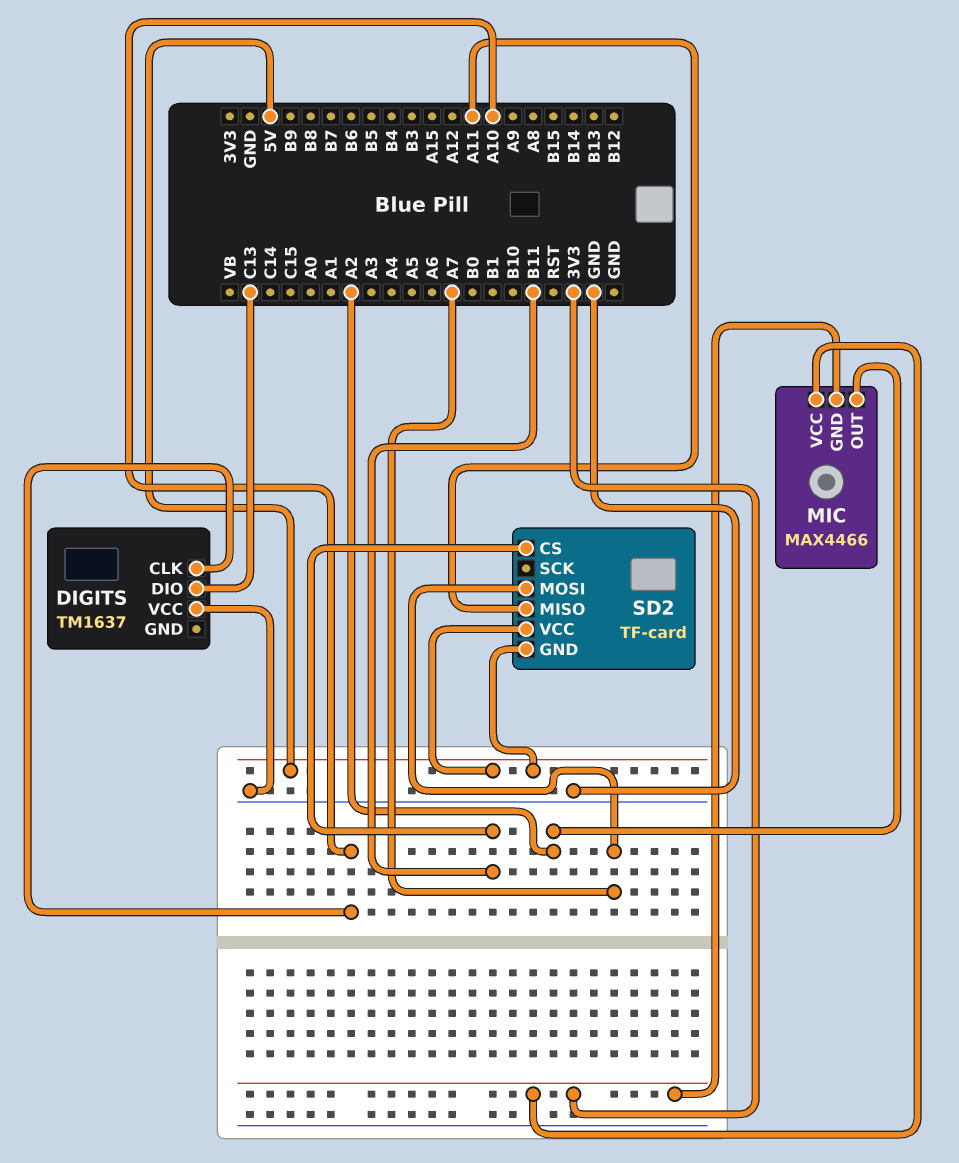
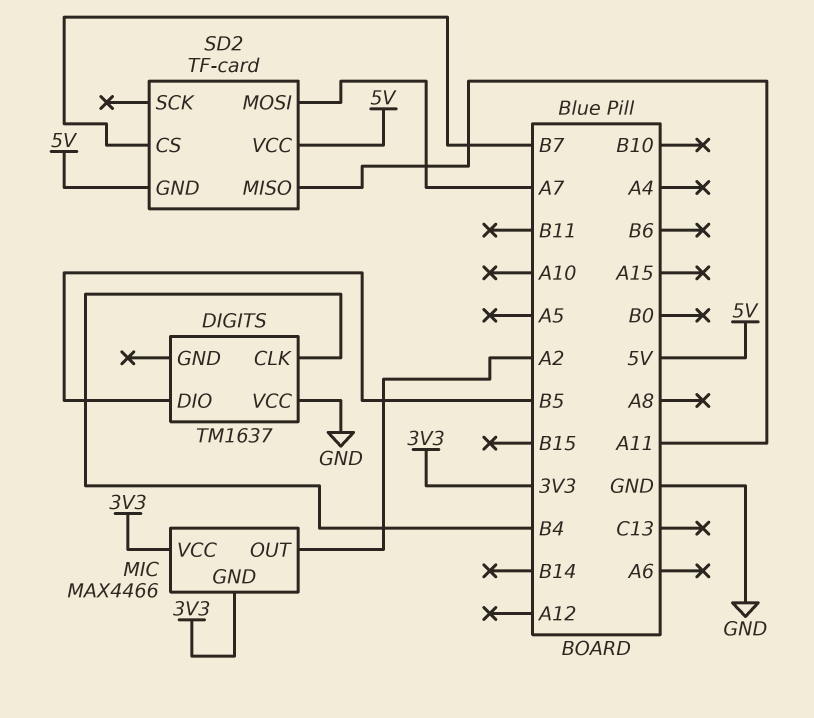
DIGITS pin CLK: A10 -> B4
DIGITS pin DIO: C13 -> B5
SD2 pin CS: B11 -> B7

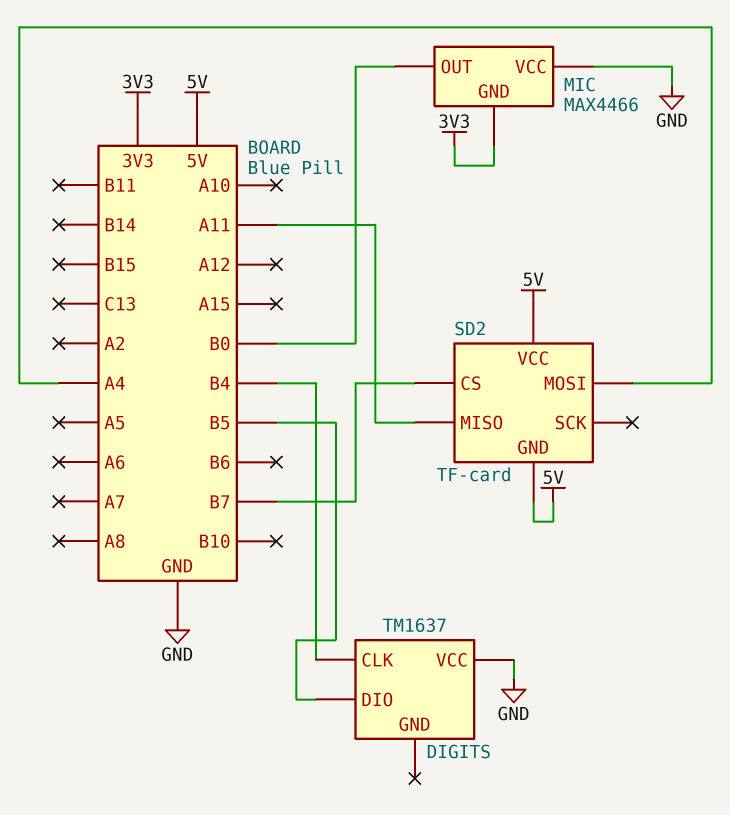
MIC pin OUT: A2 -> B0
MIC pin VCC: 3V3 -> GND
SD2 pin MOSI: A7 -> A4

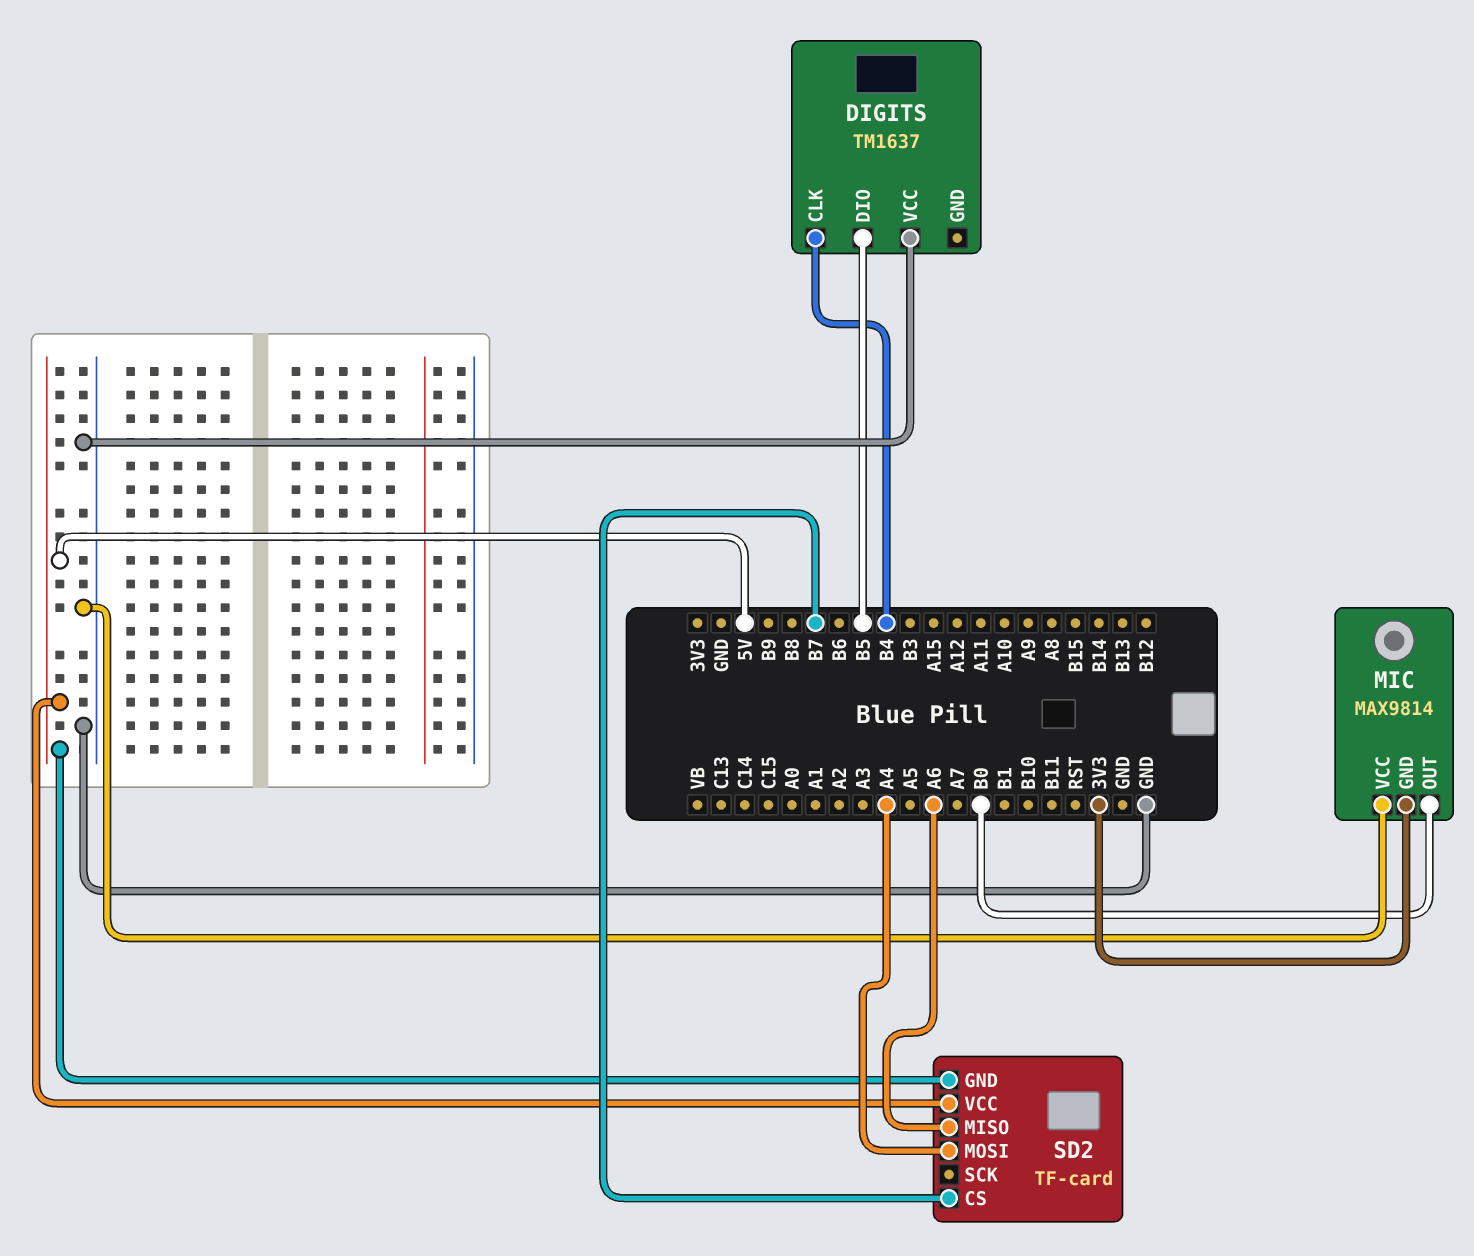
MIC: MAX4466 -> MAX9814
SD2 pin MISO: A11 -> A6

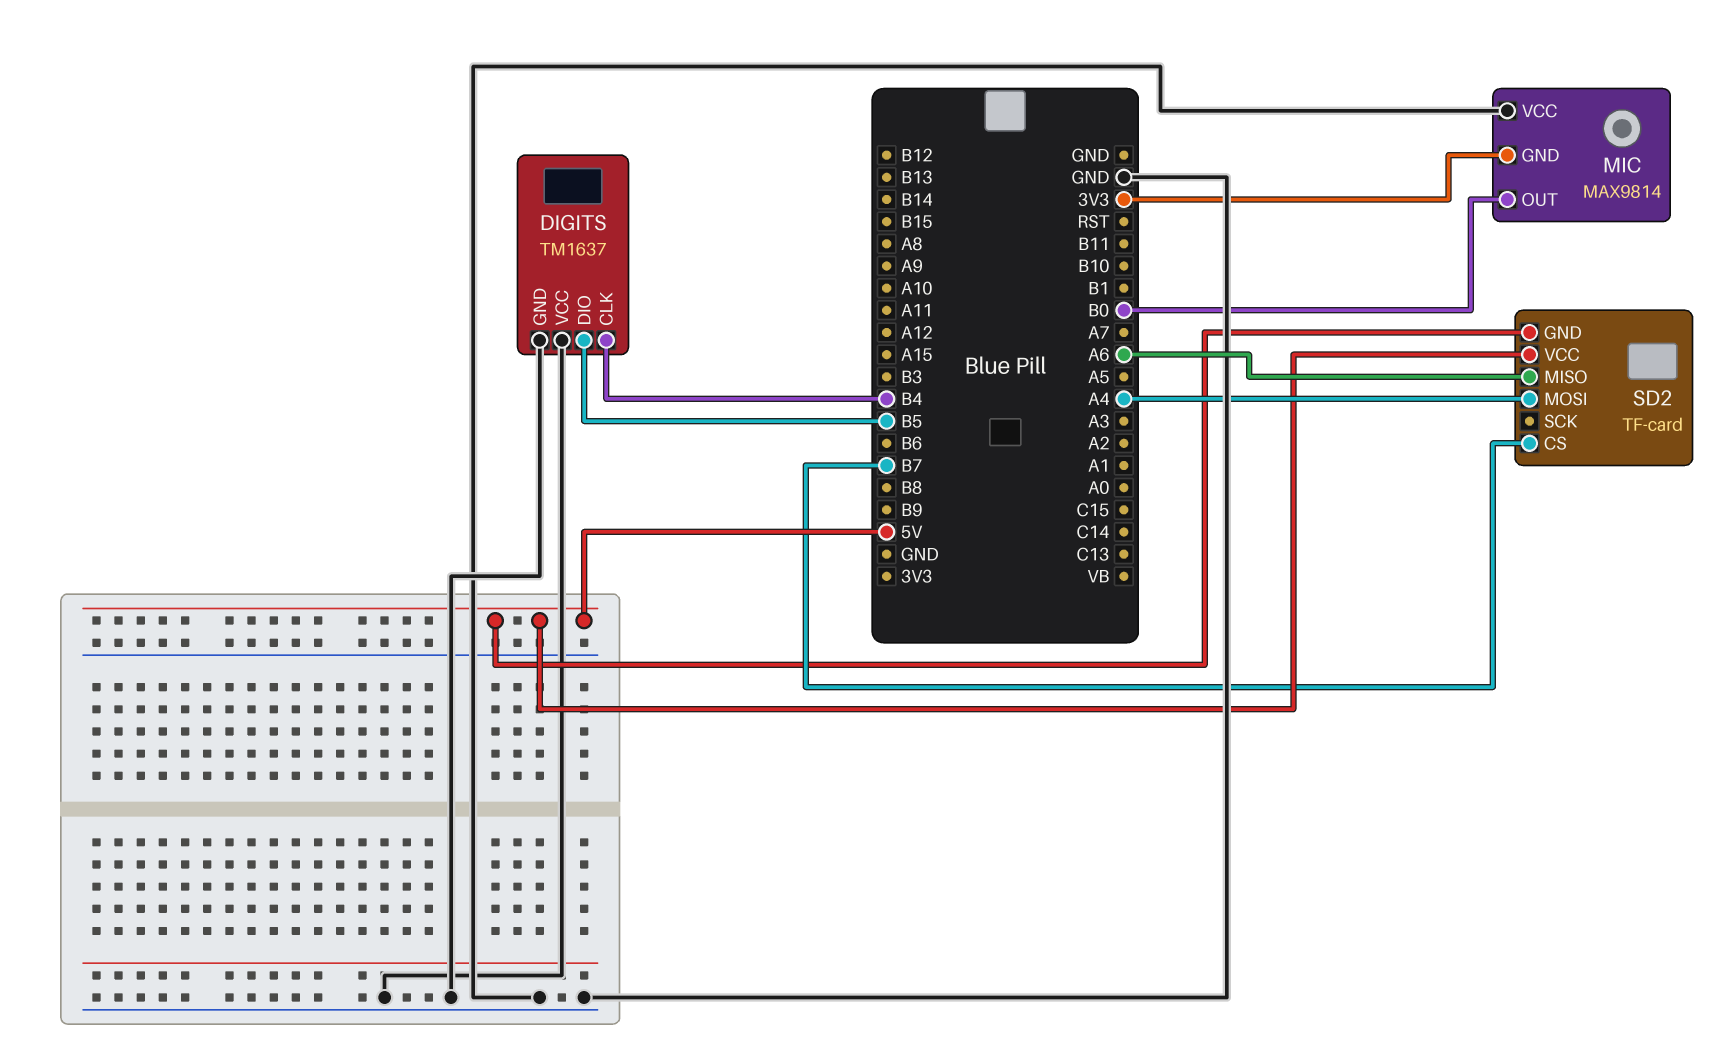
DIGITS pin GND: none -> GND

